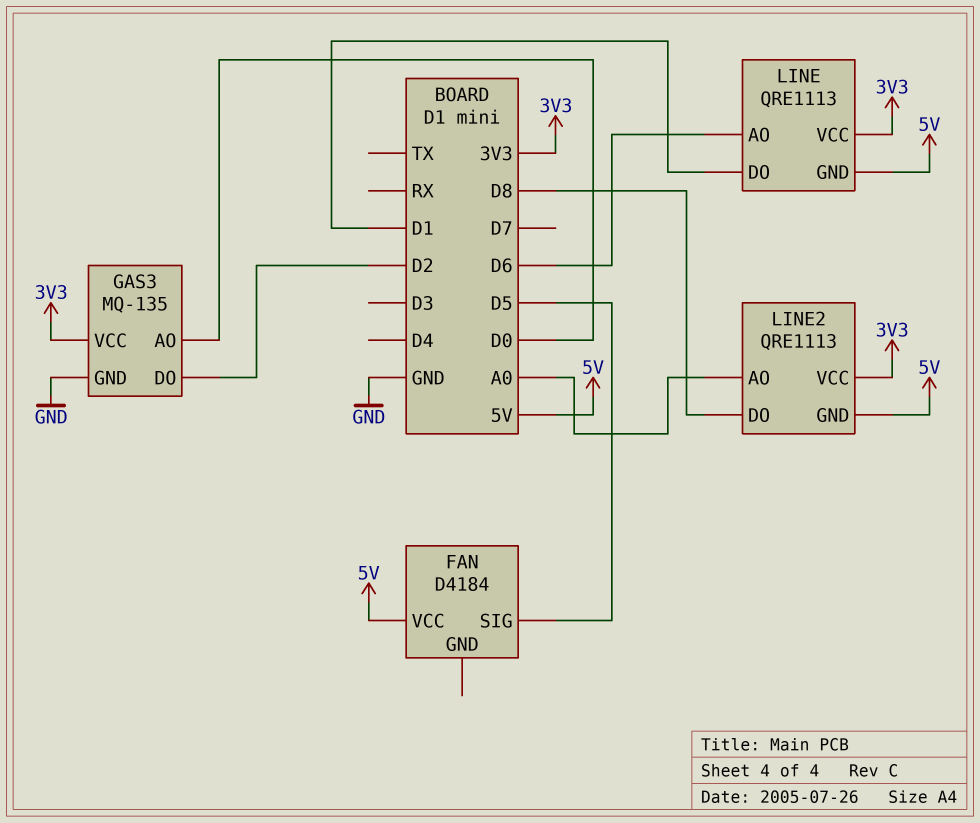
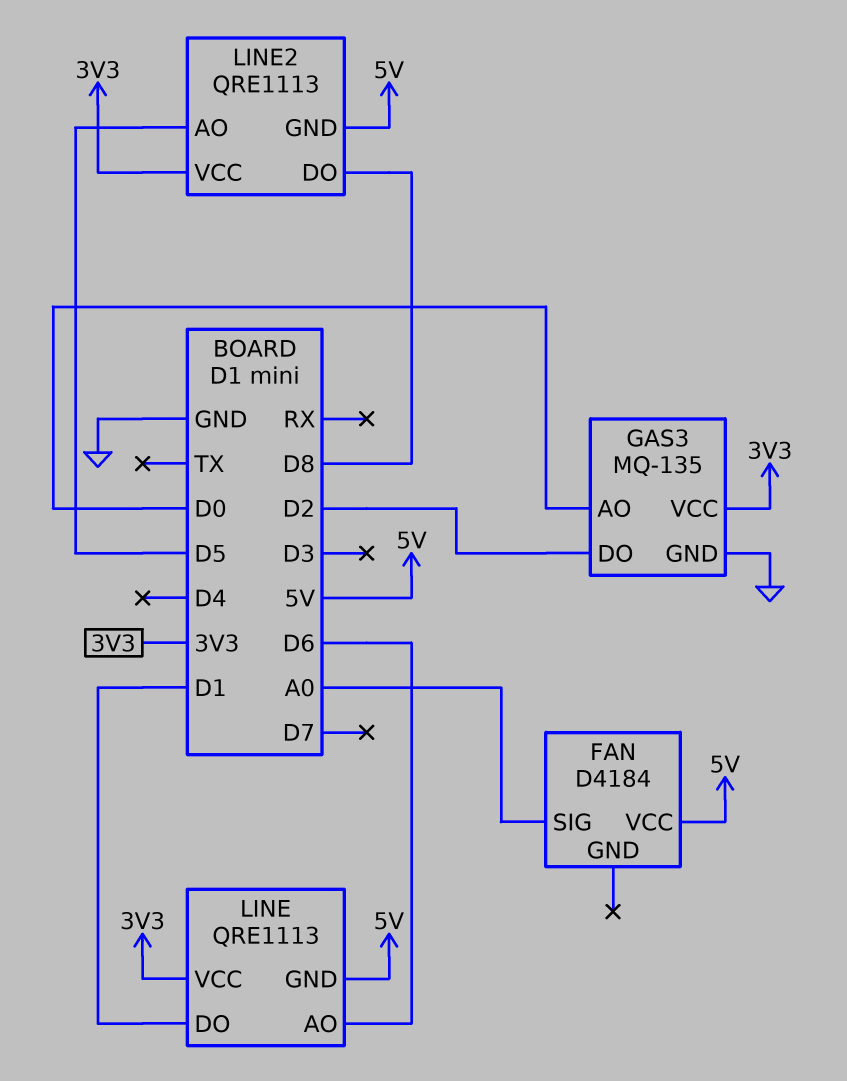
FAN pin SIG: D5 -> A0
LINE2 pin AO: A0 -> D5

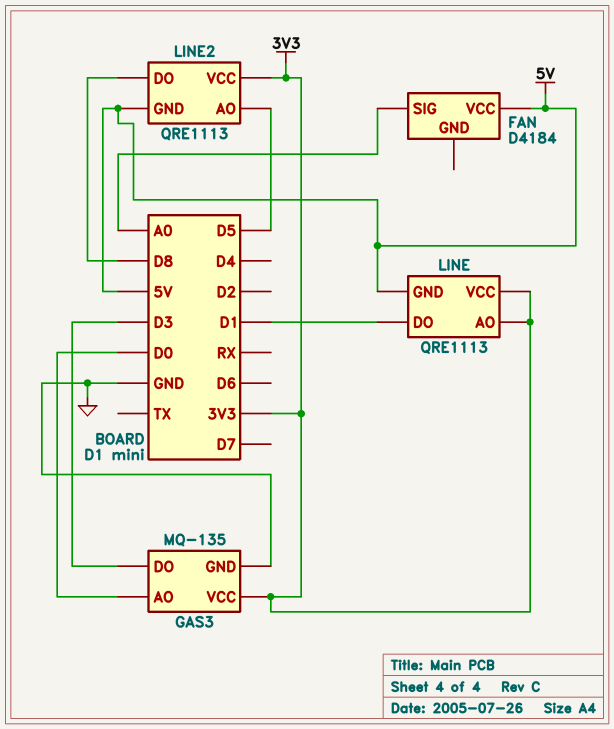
GAS3 pin DO: D2 -> D3
LINE pin AO: D6 -> 3V3

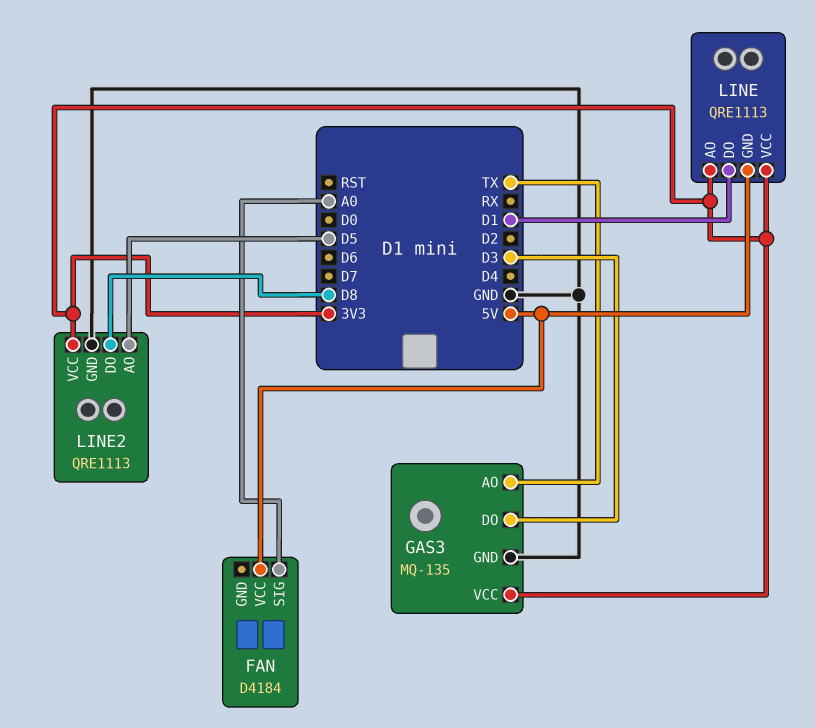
GAS3 pin AO: D0 -> TX
LINE2 pin GND: 5V -> GND

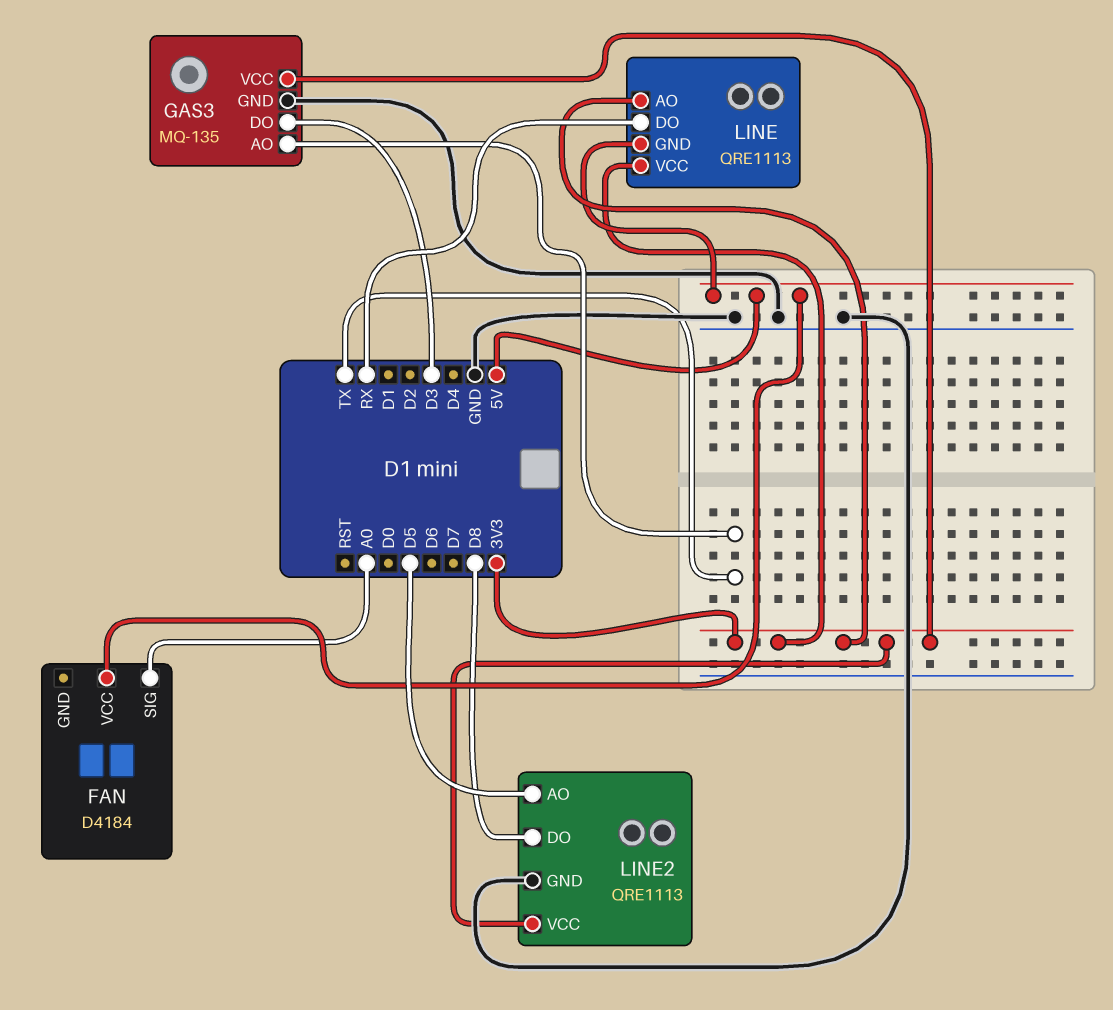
LINE pin DO: D1 -> RX

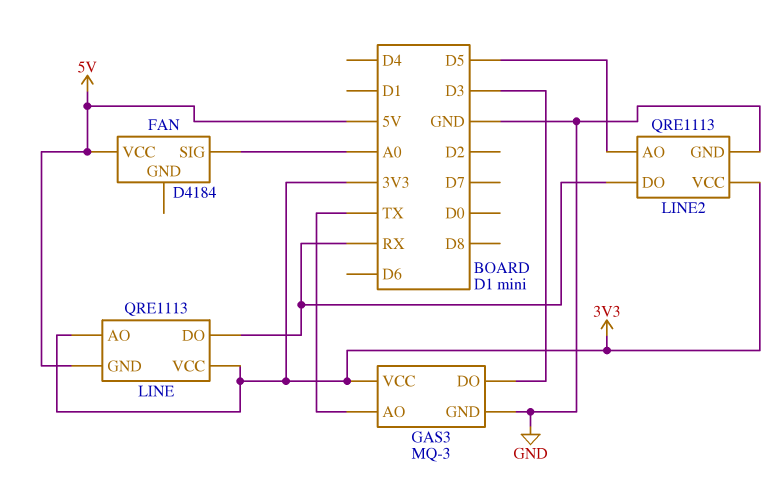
GAS3: MQ-135 -> MQ-3
LINE2 pin DO: D8 -> RX

